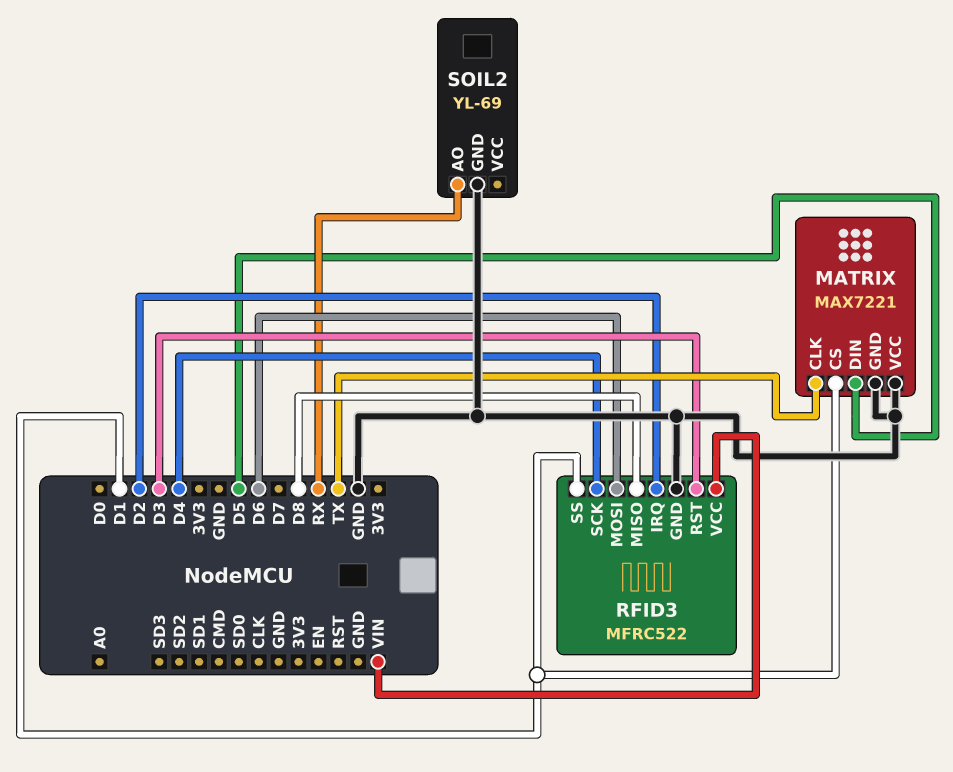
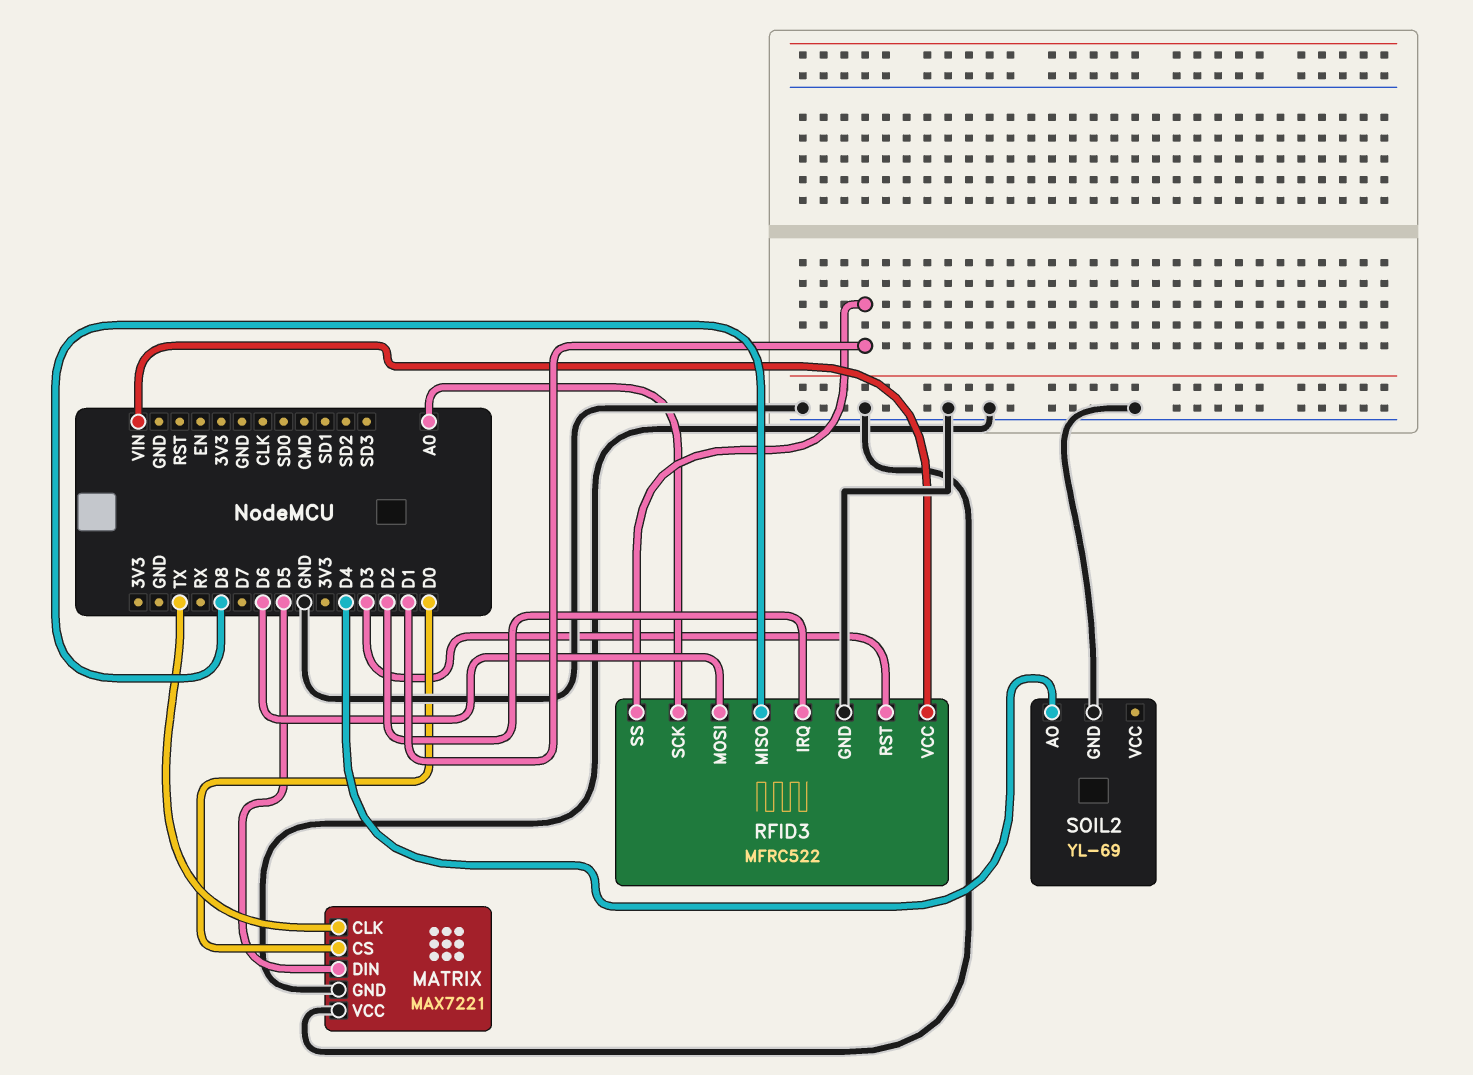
MATRIX pin CS: D1 -> D0
RFID3 pin SCK: D4 -> A0
SOIL2 pin AO: RX -> D4

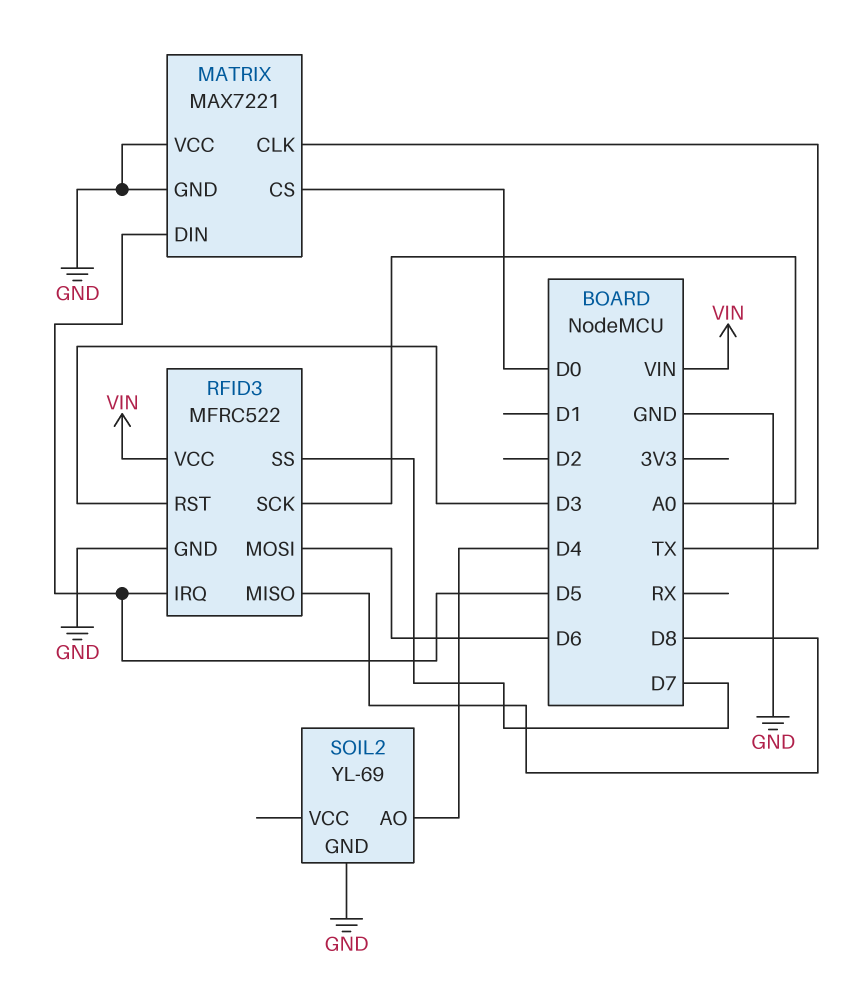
RFID3 pin IRQ: D2 -> D5
RFID3 pin SS: D1 -> D7

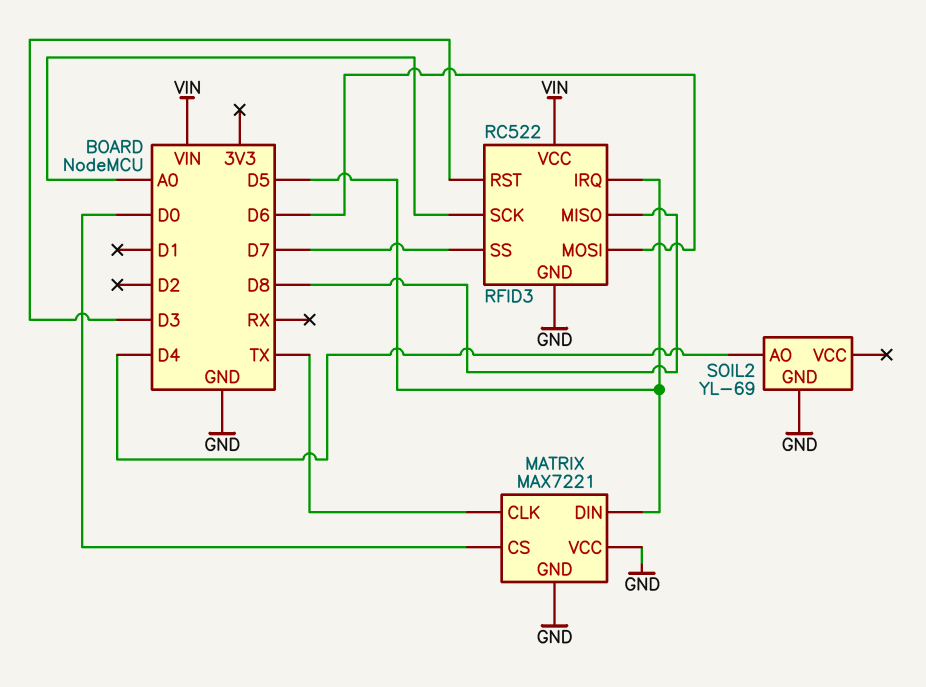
RFID3: MFRC522 -> RC522

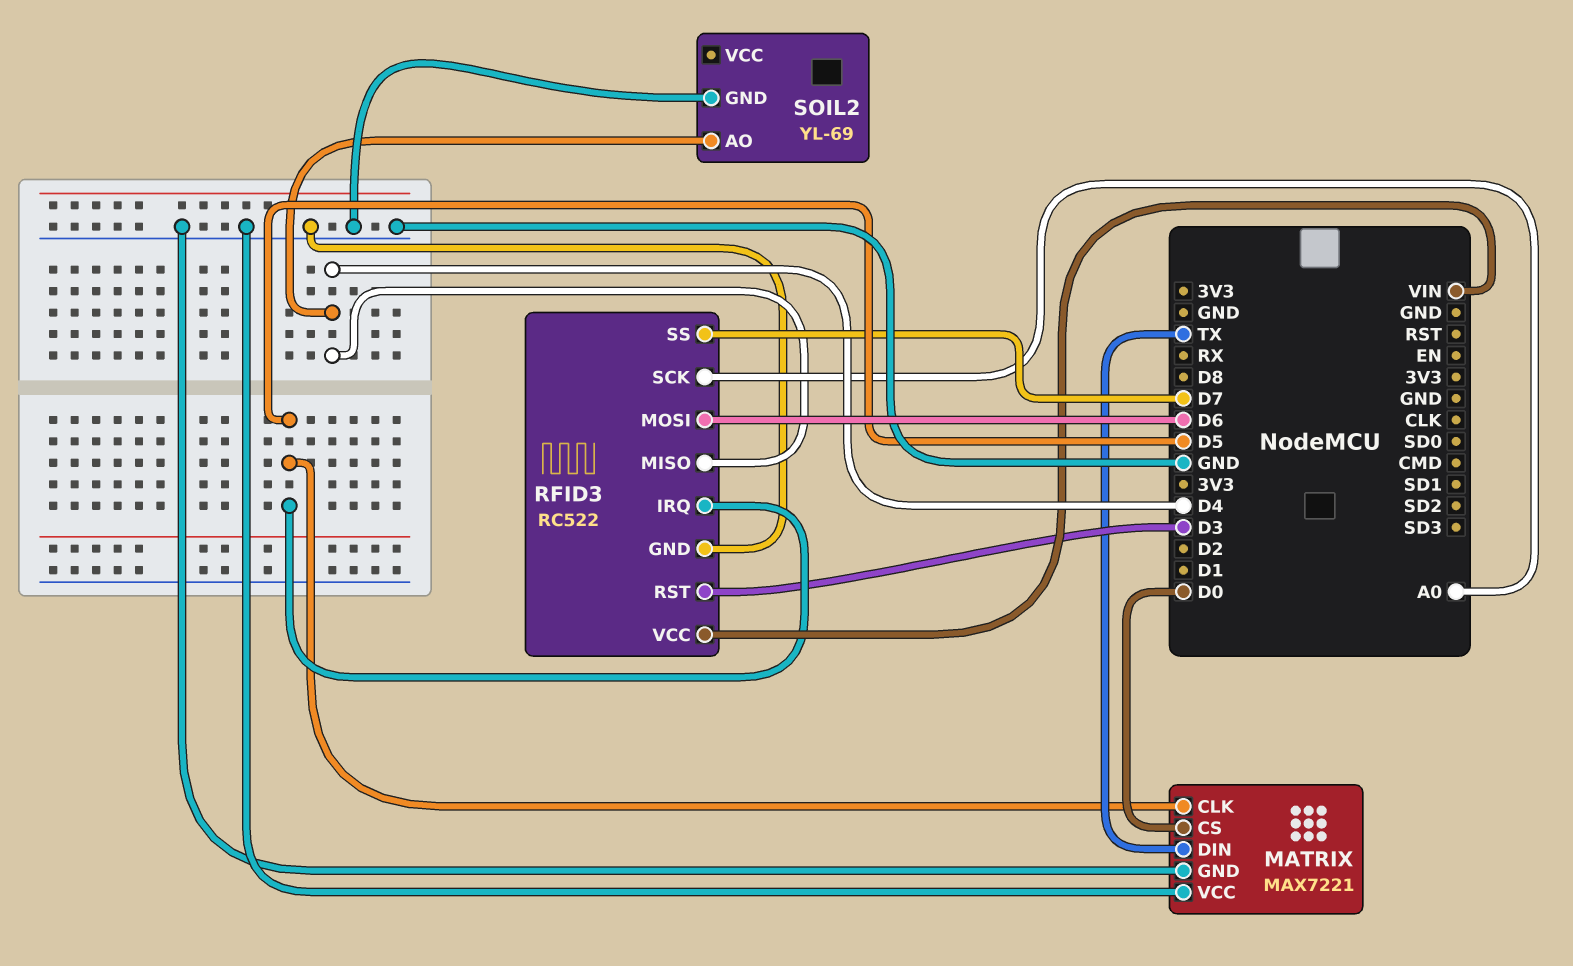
MATRIX pin CLK: TX -> D5
MATRIX pin DIN: D5 -> TX
RFID3 pin MISO: D8 -> D4

